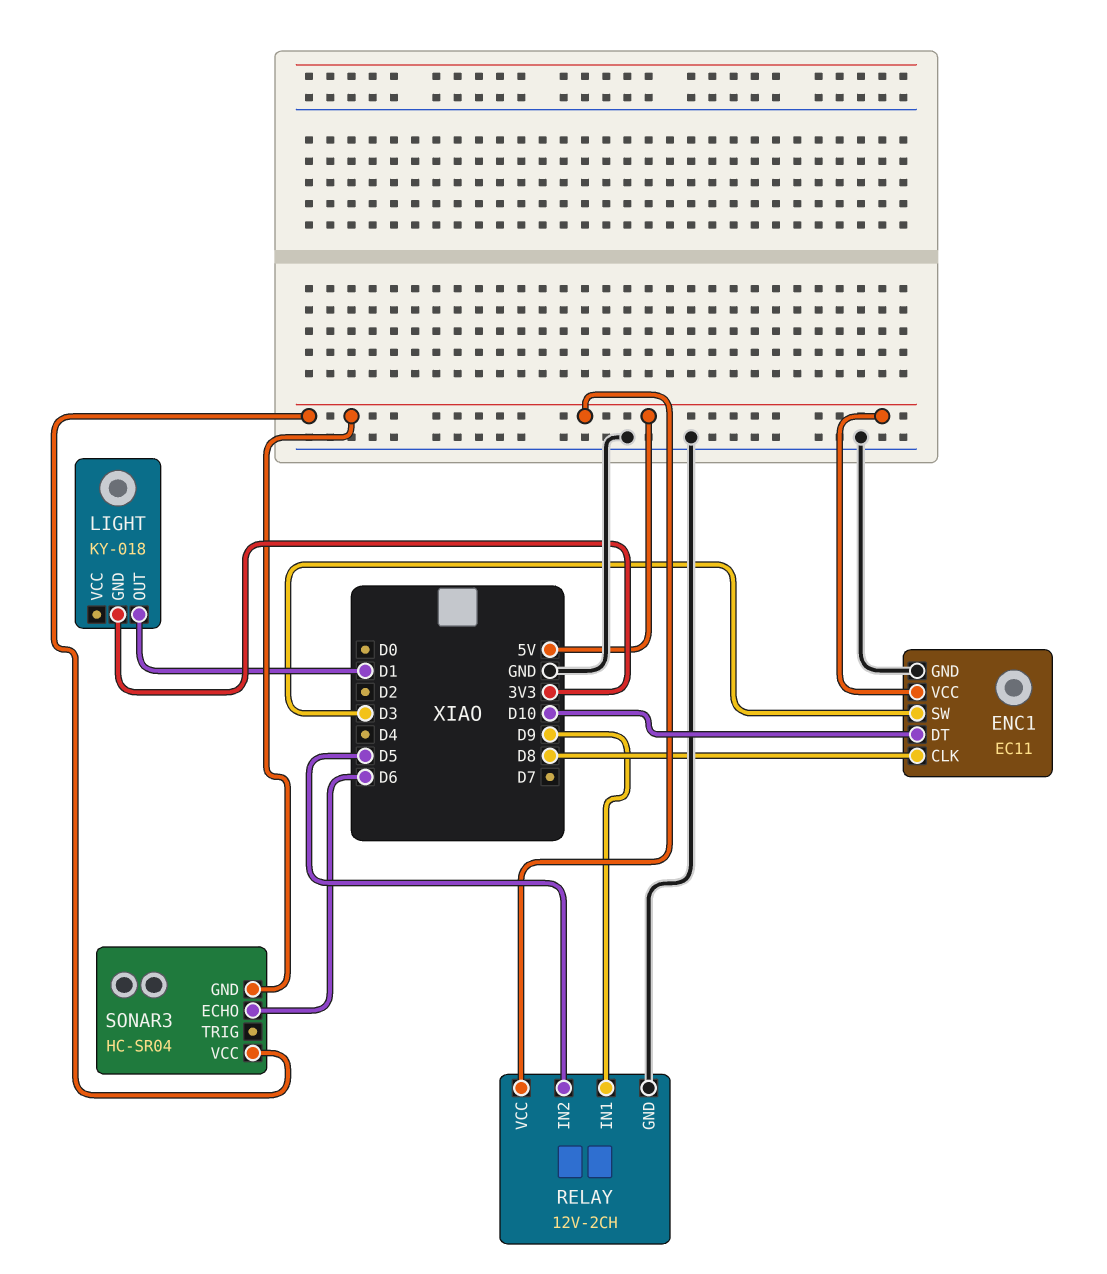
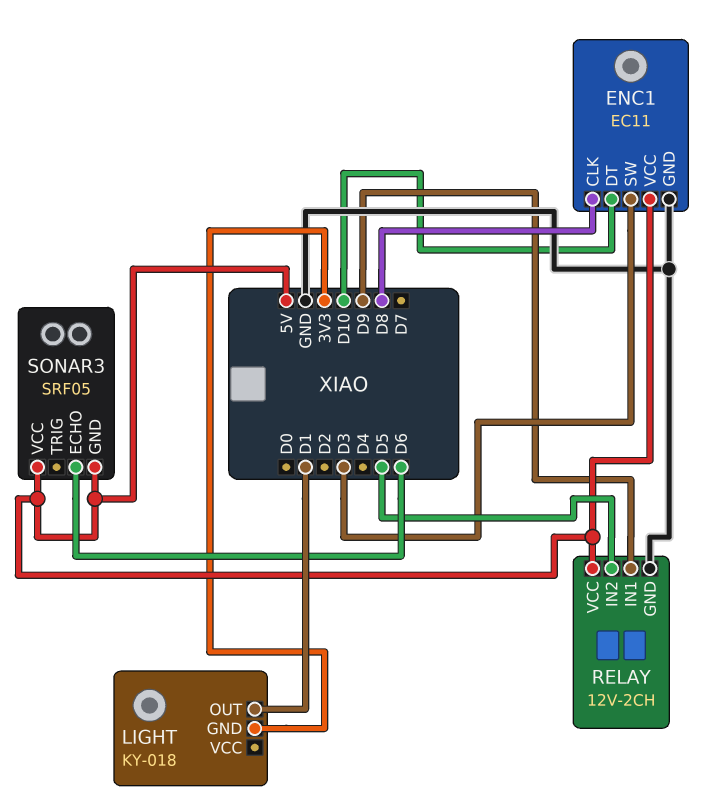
SONAR3: HC-SR04 -> SRF05

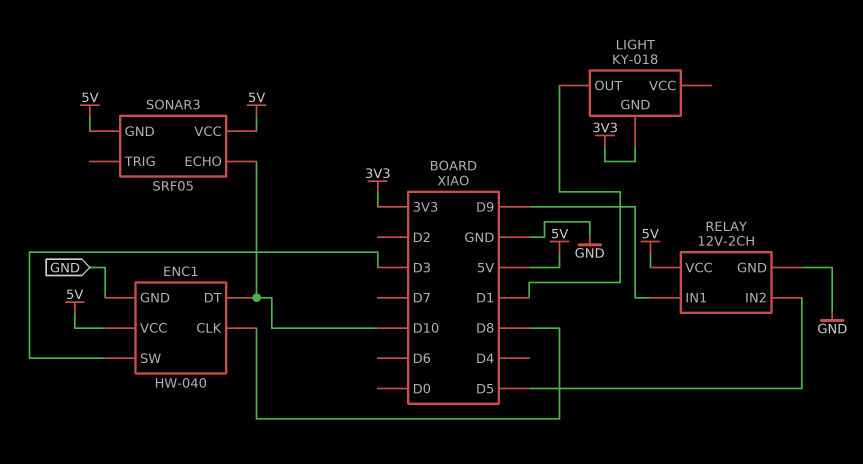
ENC1: EC11 -> HW-040
SONAR3 pin ECHO: D6 -> D10

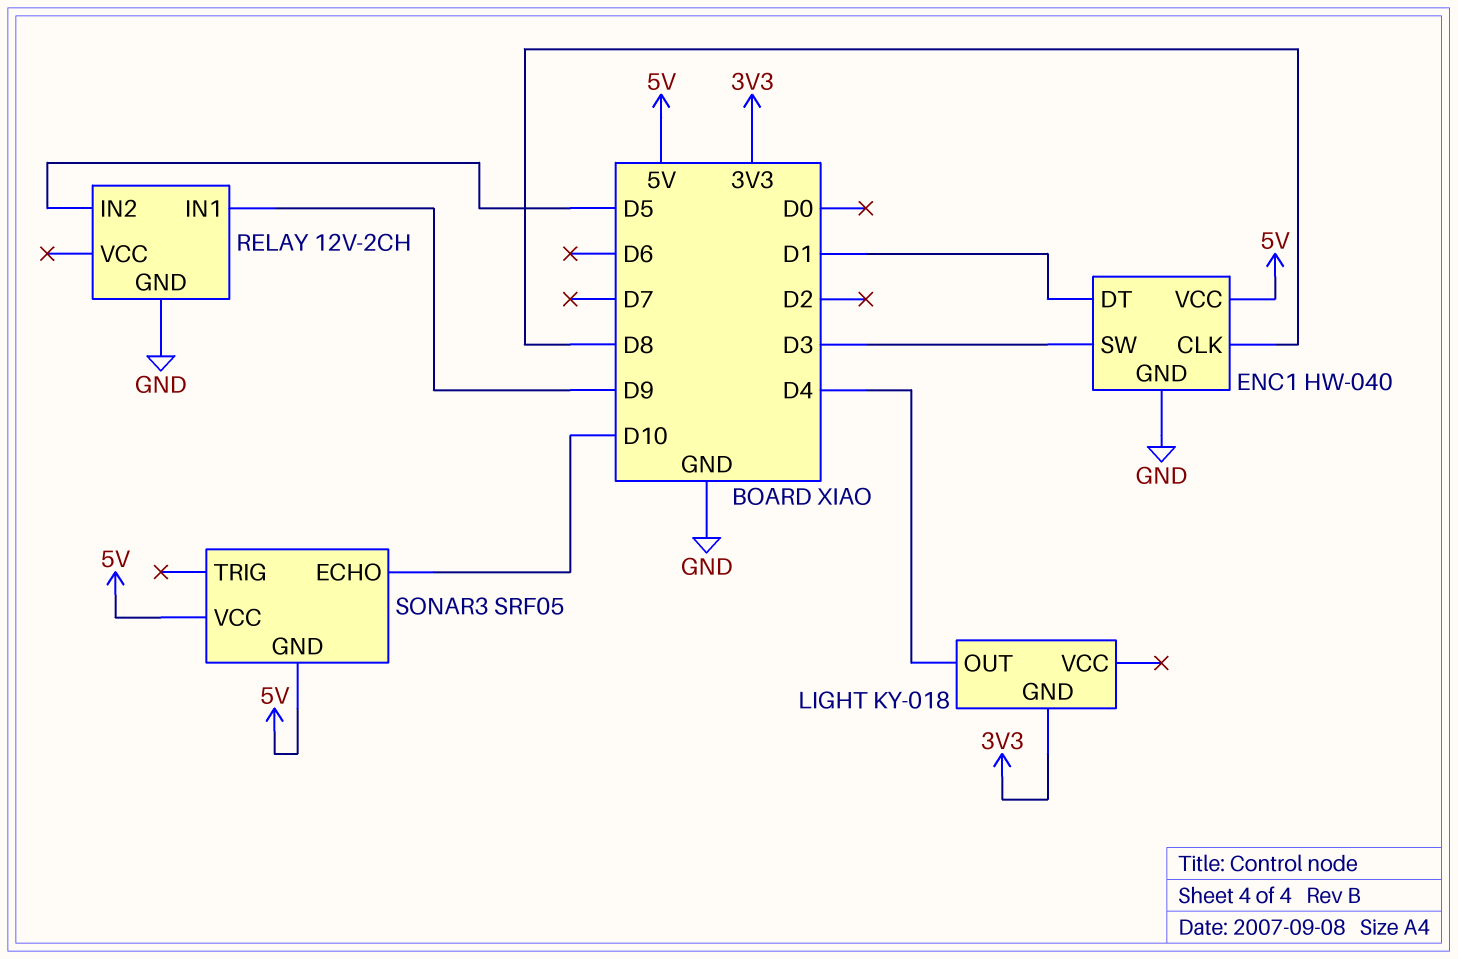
ENC1 pin DT: D10 -> D1
LIGHT pin OUT: D1 -> D4
RELAY pin VCC: 5V -> none

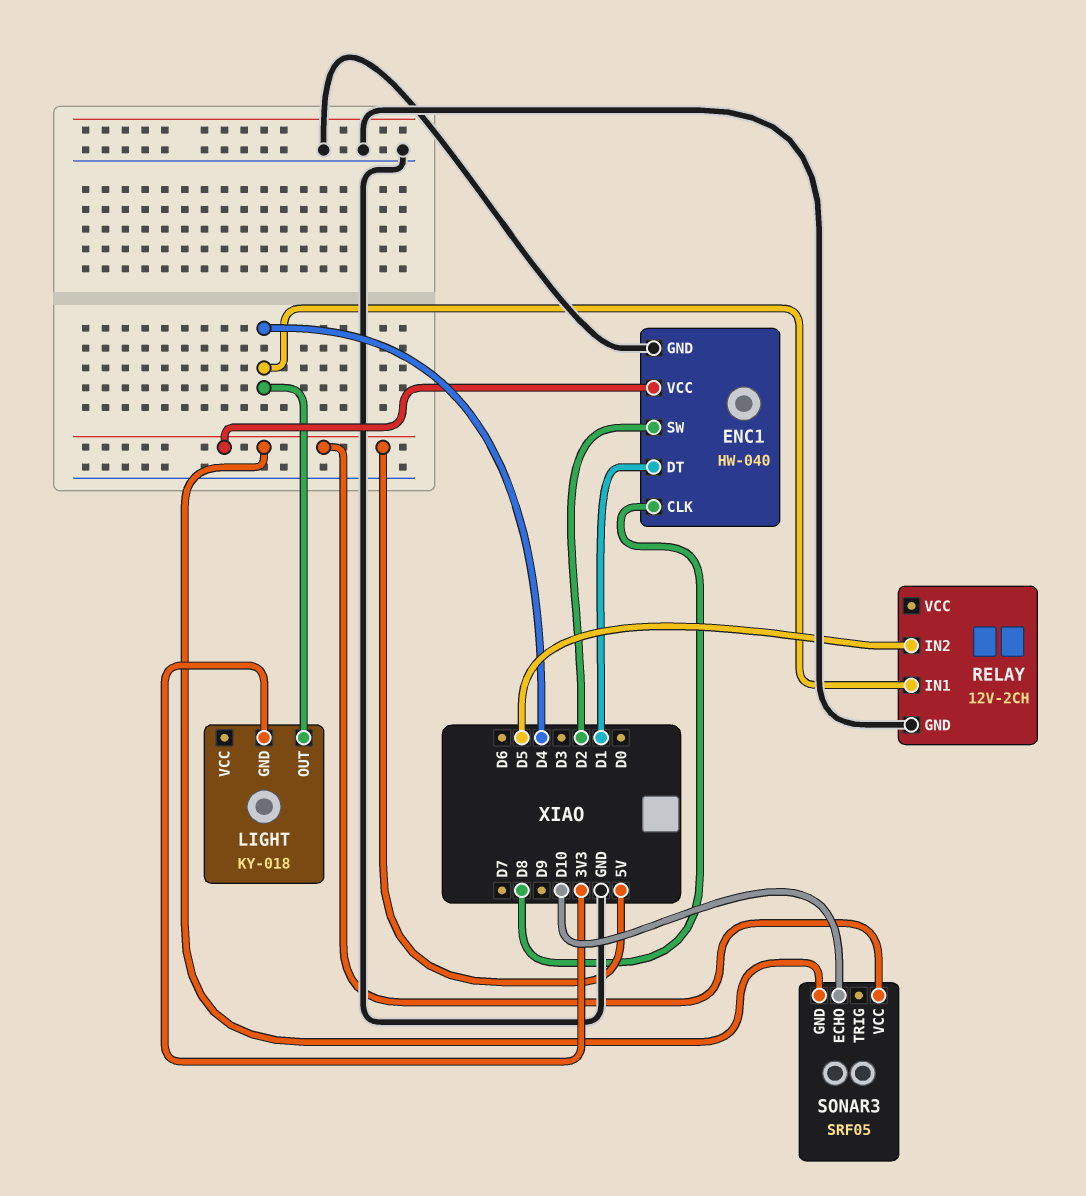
ENC1 pin SW: D3 -> D2
RELAY pin IN1: D9 -> D4

